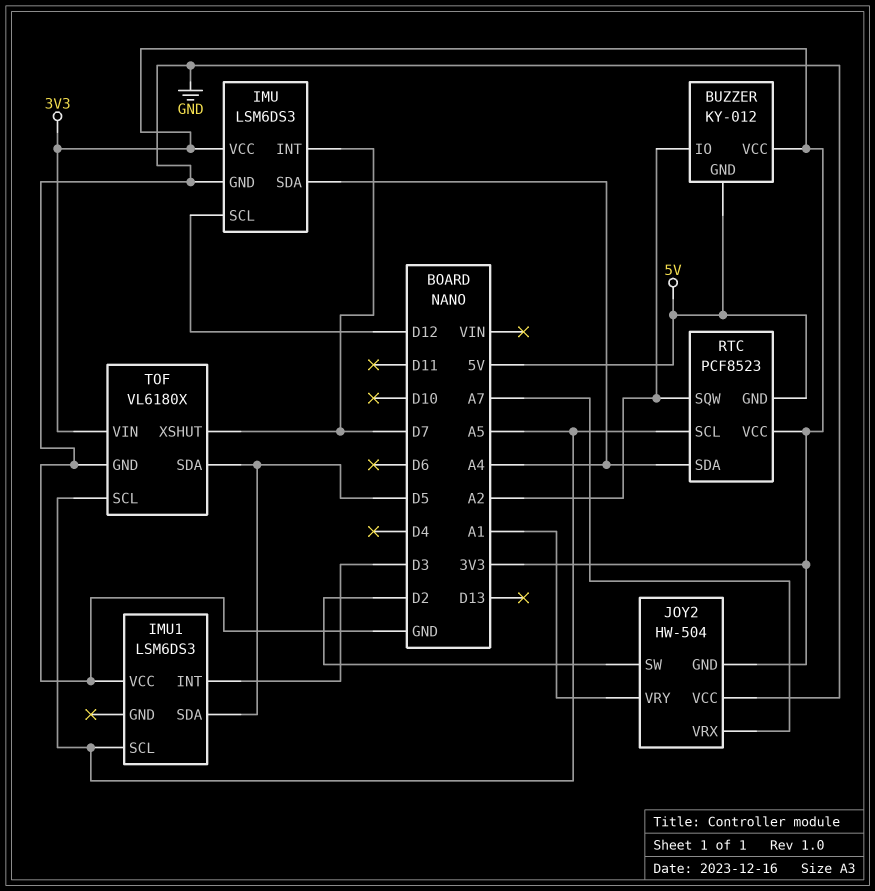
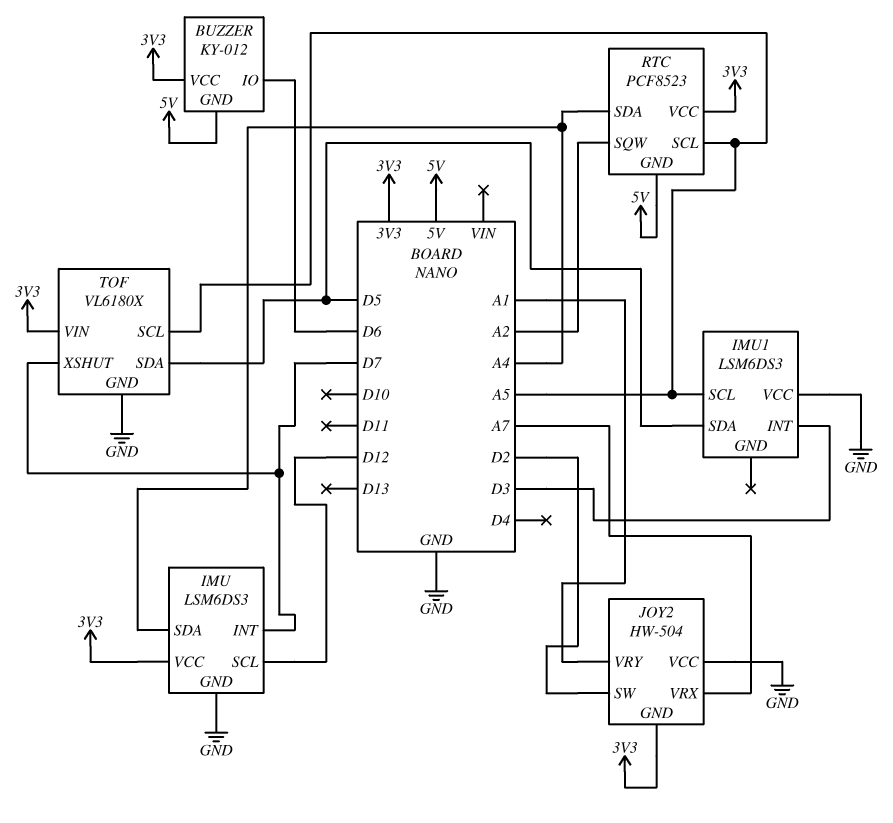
BUZZER pin IO: A2 -> D6

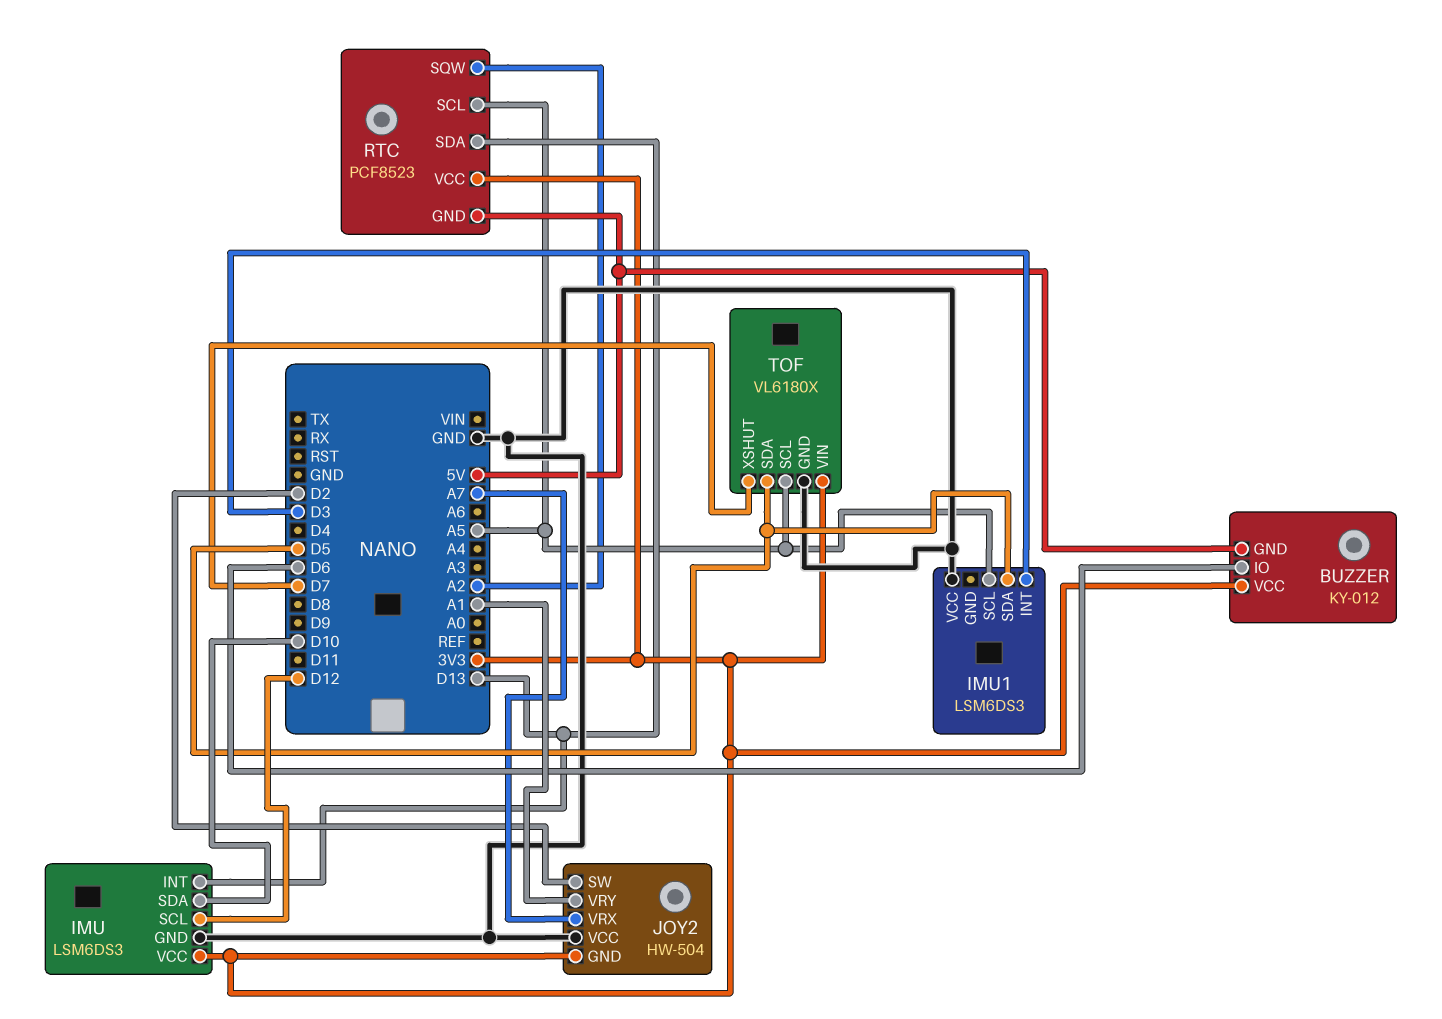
IMU pin INT: D7 -> D13
IMU pin SDA: A4 -> D10
RTC pin SDA: A4 -> D13

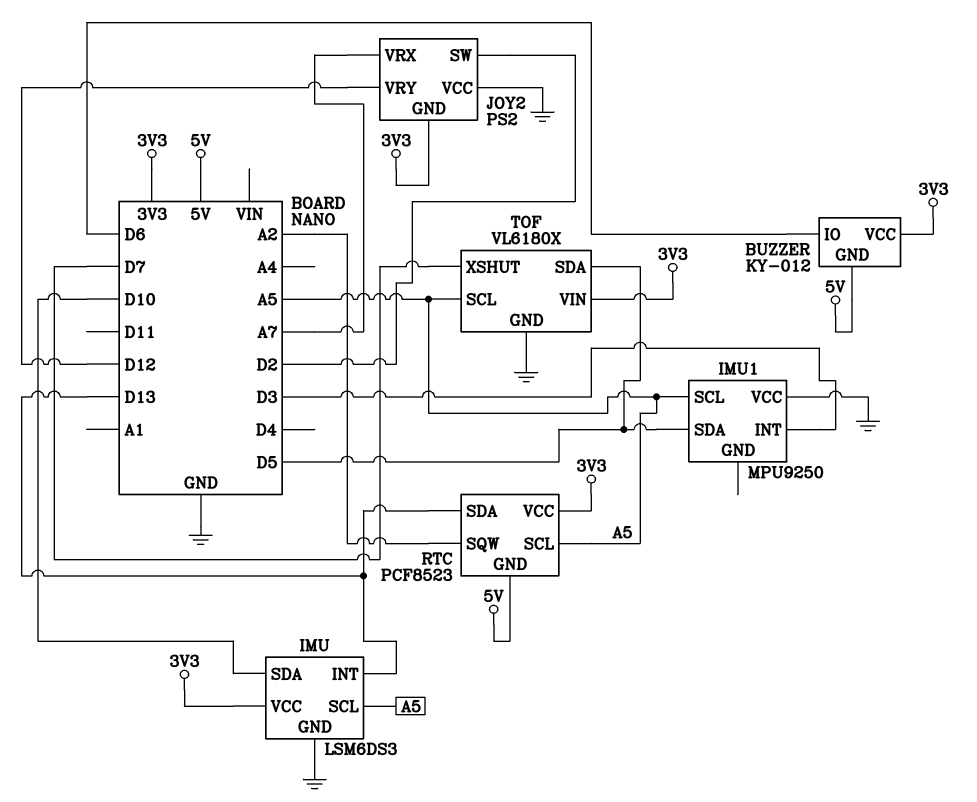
IMU pin SCL: D12 -> A5
IMU1: LSM6DS3 -> MPU9250
JOY2: HW-504 -> PS2
JOY2 pin VRY: A1 -> D12

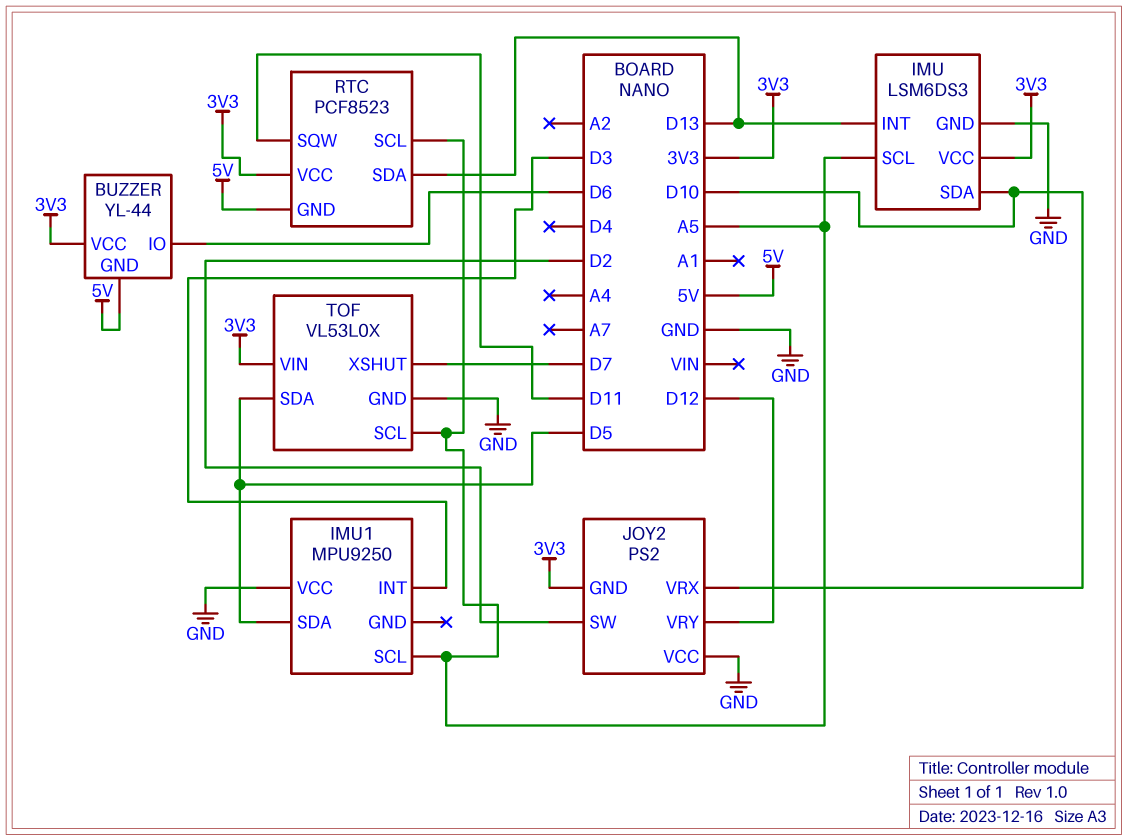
BUZZER: KY-012 -> YL-44
JOY2 pin VRX: A7 -> D10
RTC pin SQW: A2 -> D11
TOF: VL6180X -> VL53L0X

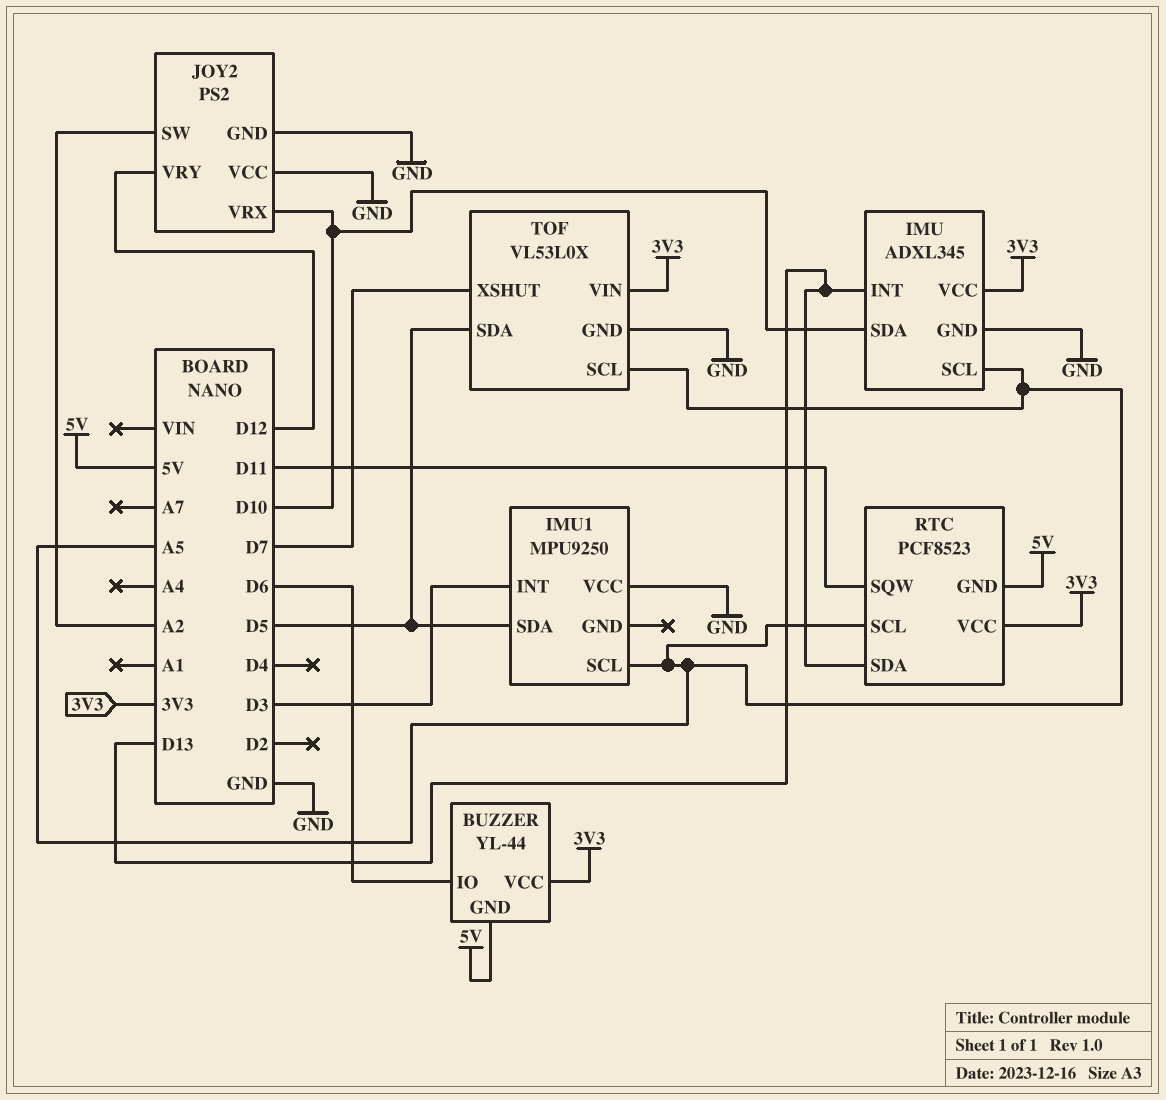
IMU: LSM6DS3 -> ADXL345
JOY2 pin GND: 3V3 -> GND
JOY2 pin SW: D2 -> A2

